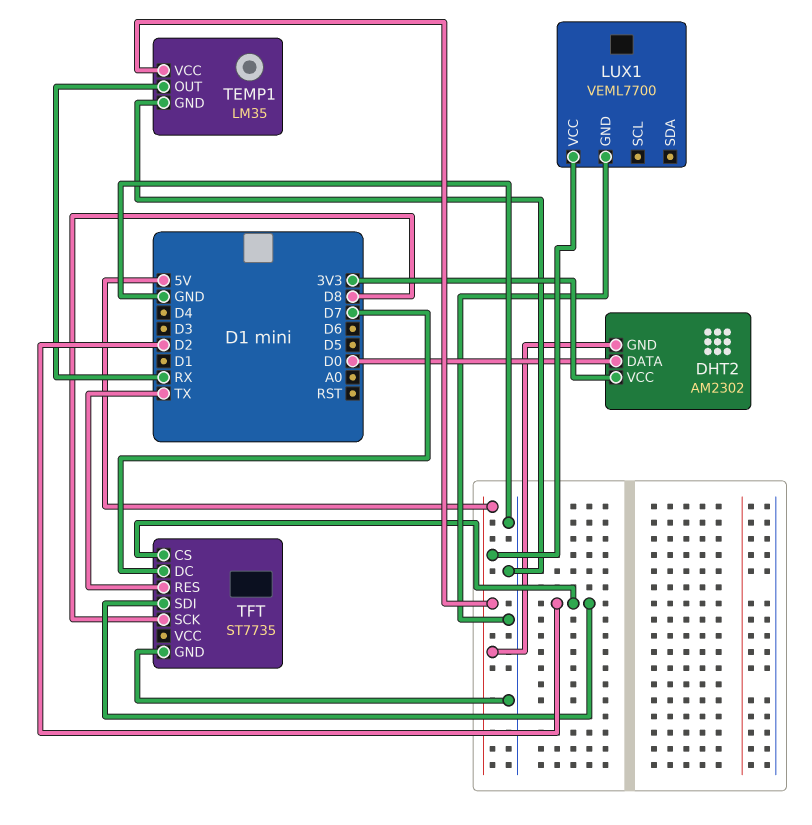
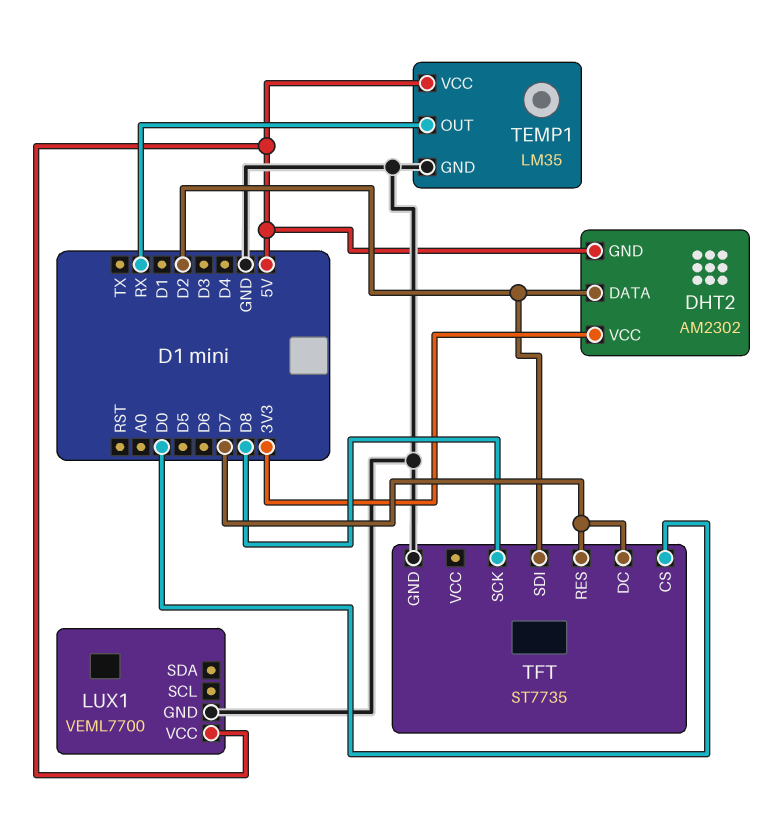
DHT2 pin DATA: D0 -> D2
TFT pin CS: D2 -> D0
TFT pin RES: TX -> D7

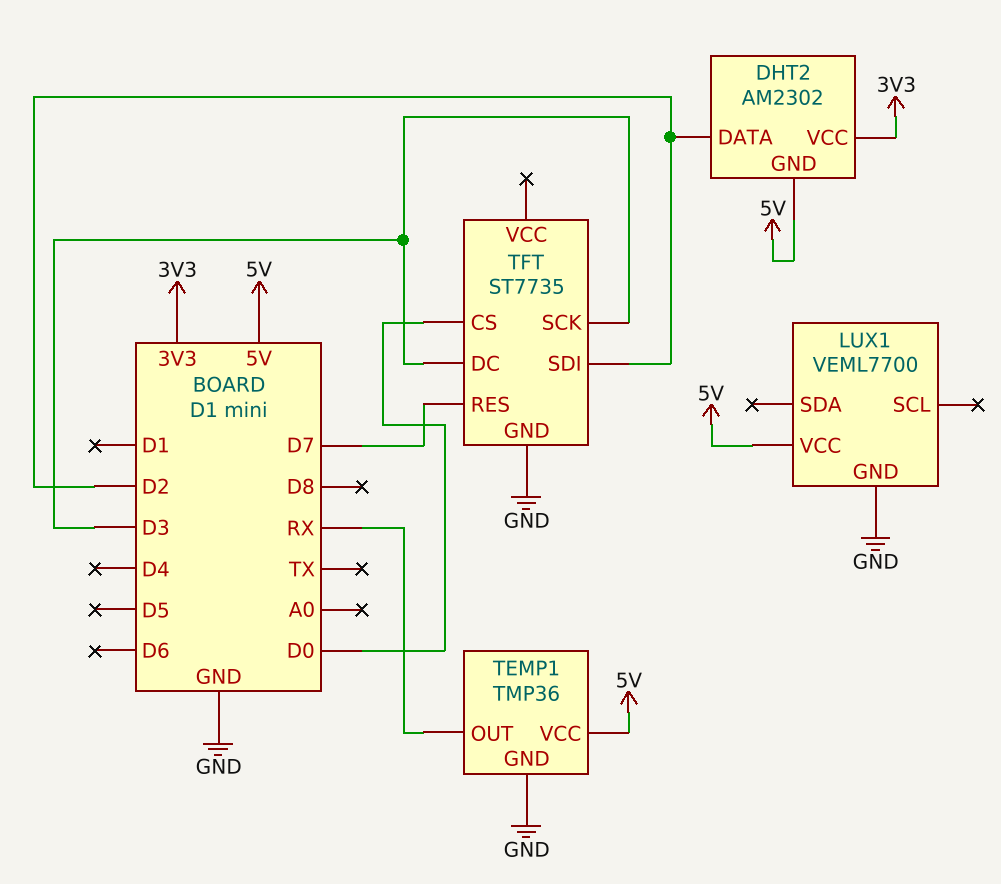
TEMP1: LM35 -> TMP36
TFT pin DC: D7 -> D3
TFT pin SCK: D8 -> D3

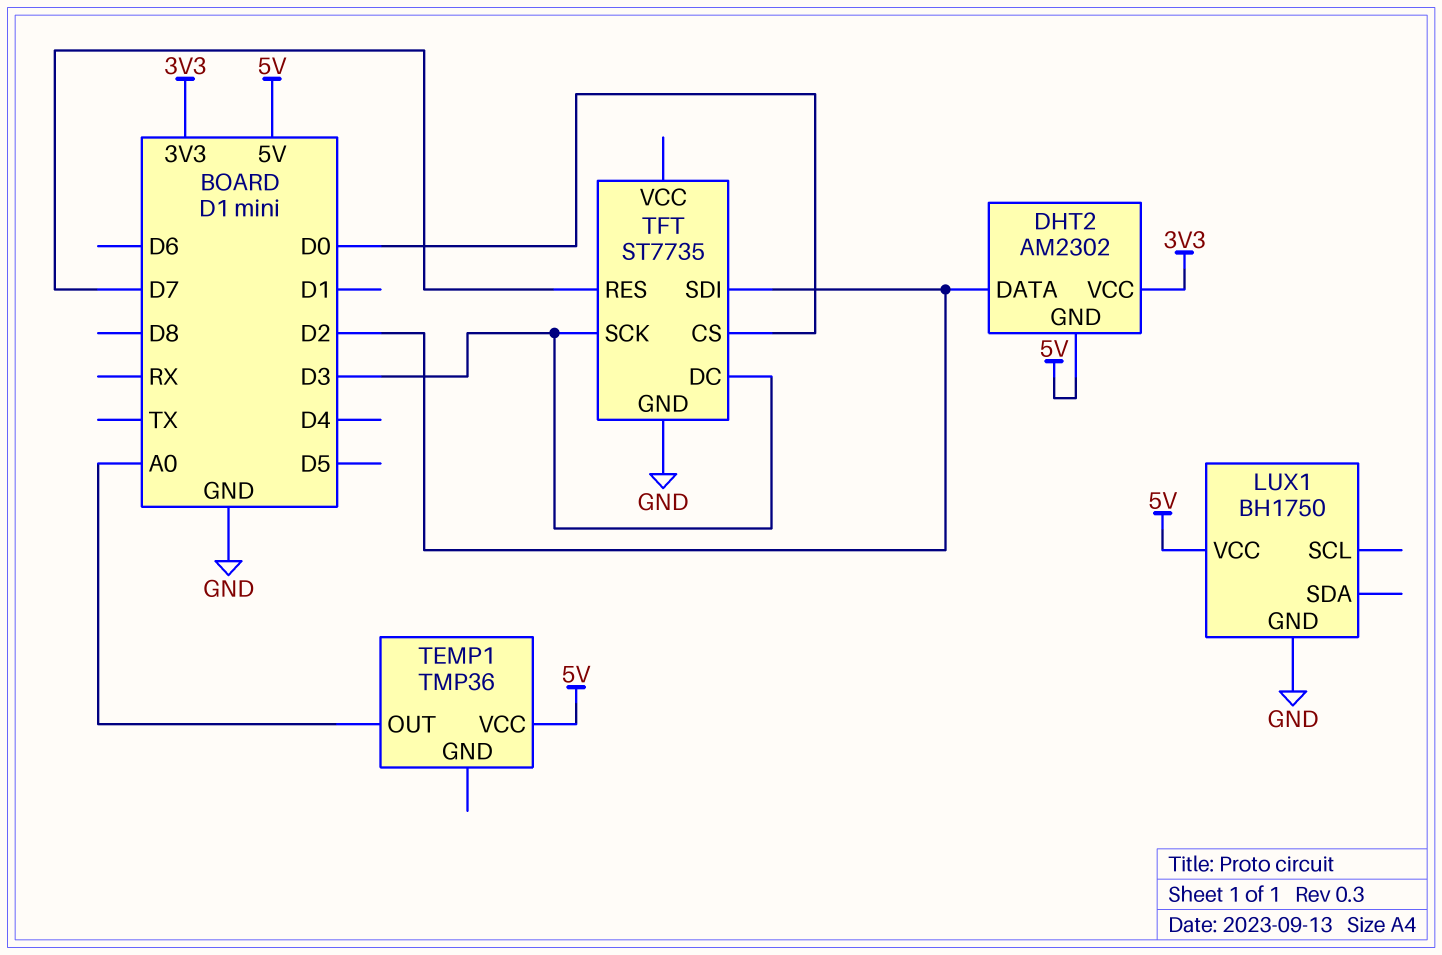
LUX1: VEML7700 -> BH1750
TEMP1 pin GND: GND -> none
TEMP1 pin OUT: RX -> A0

